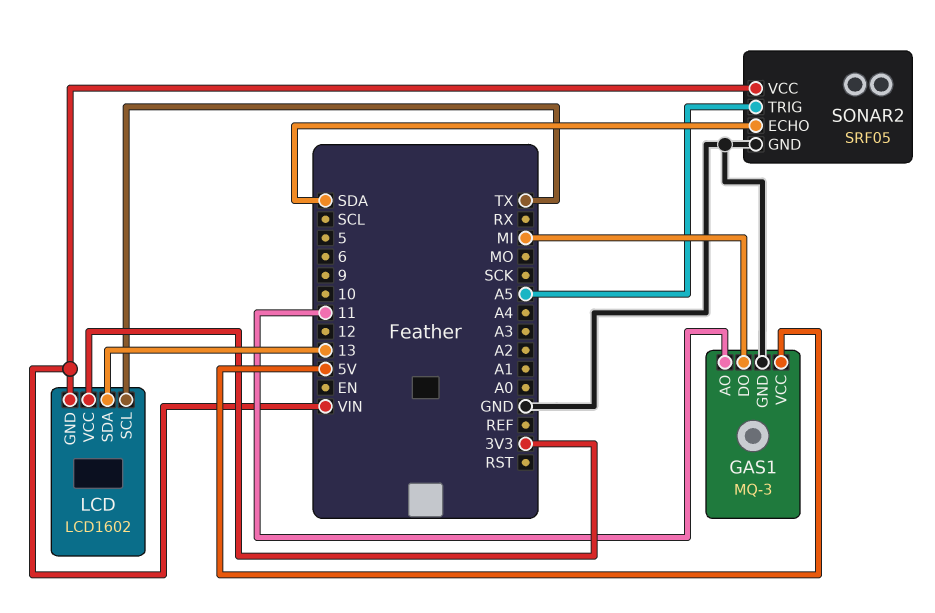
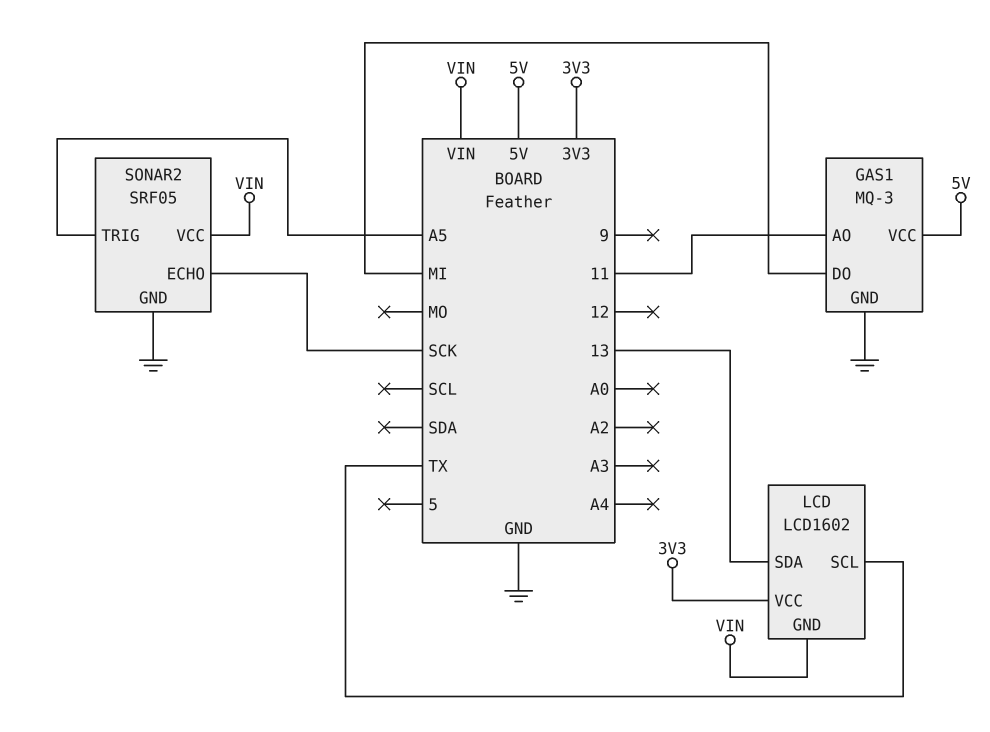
SONAR2 pin ECHO: SDA -> SCK

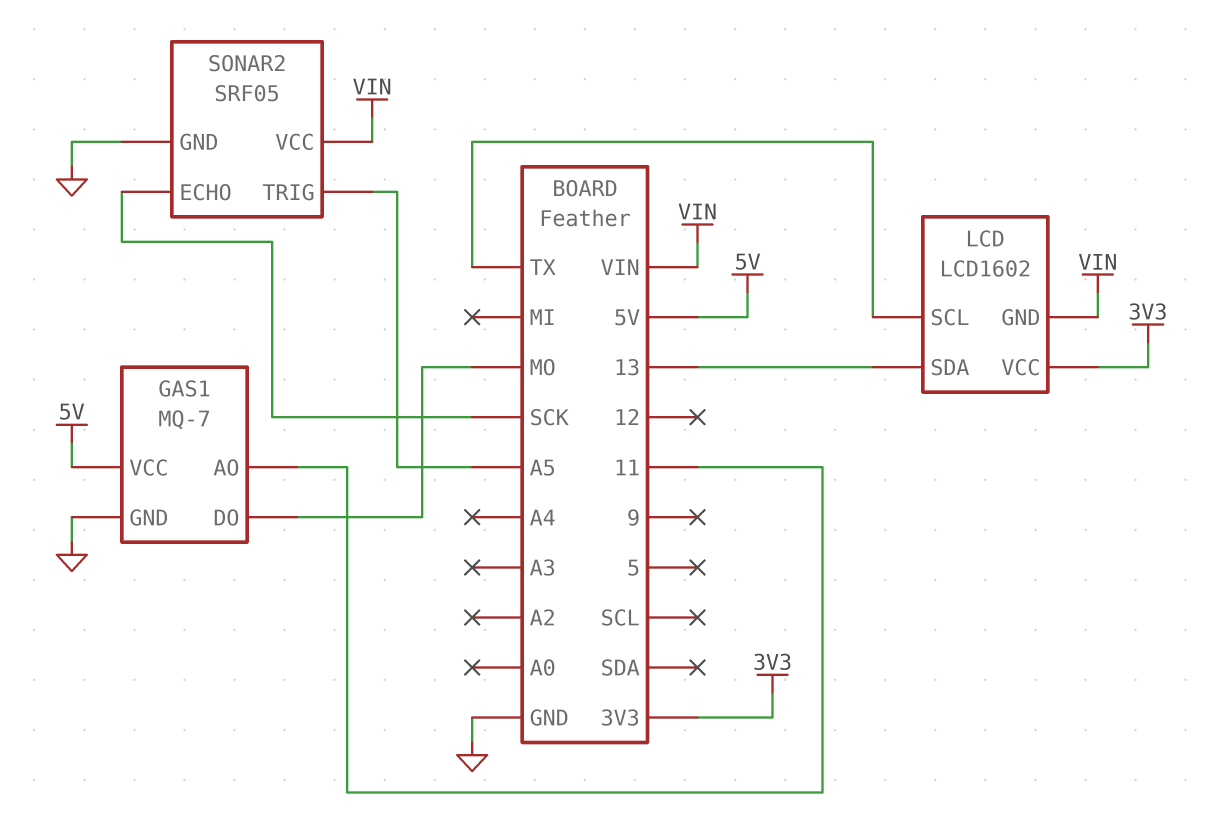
GAS1: MQ-3 -> MQ-7
GAS1 pin DO: MI -> MO

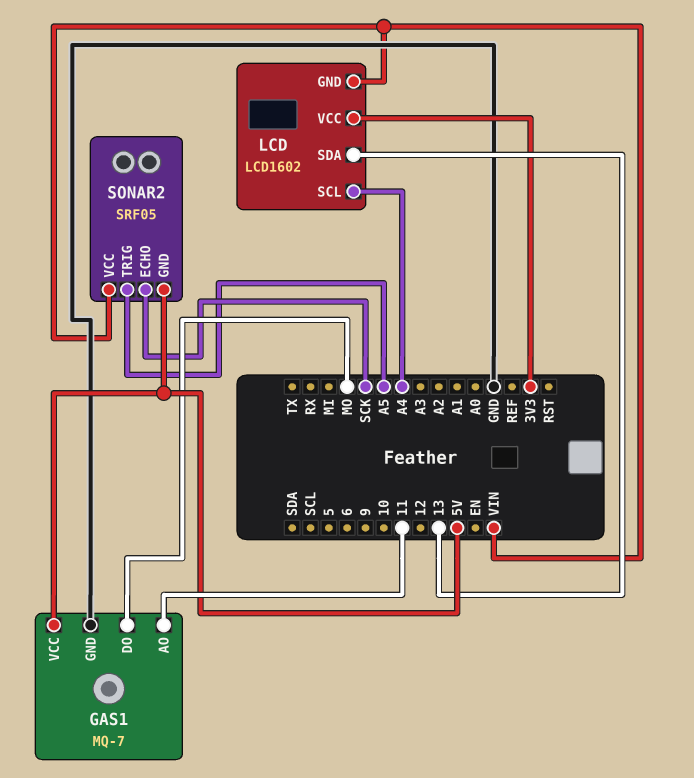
LCD pin SCL: TX -> A4
SONAR2 pin GND: GND -> 5V

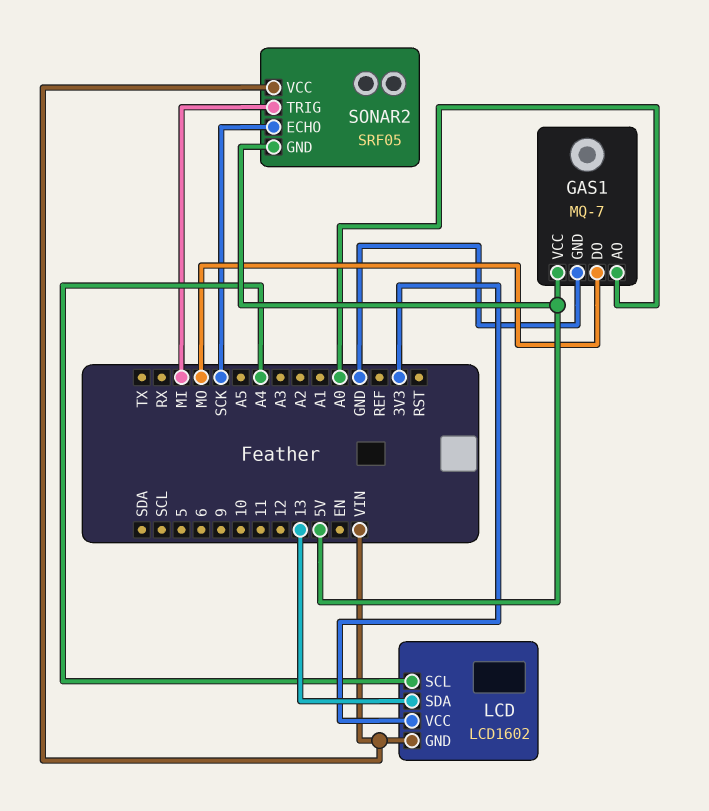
GAS1 pin AO: 11 -> A0
SONAR2 pin TRIG: A5 -> MI

